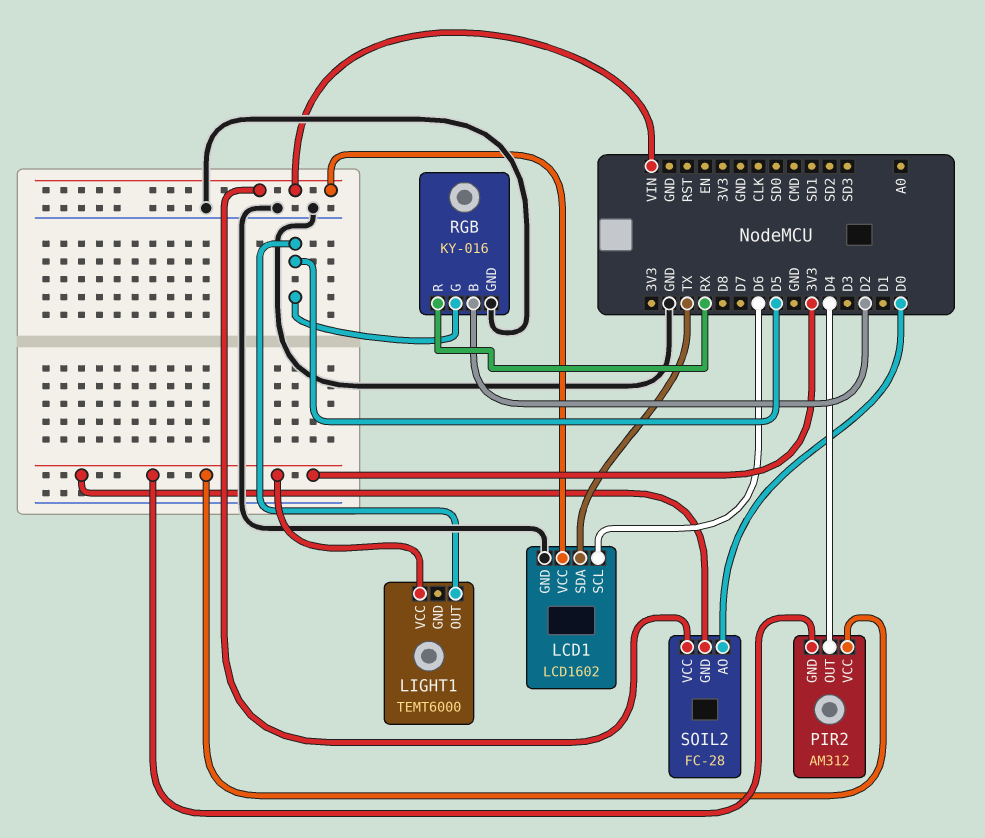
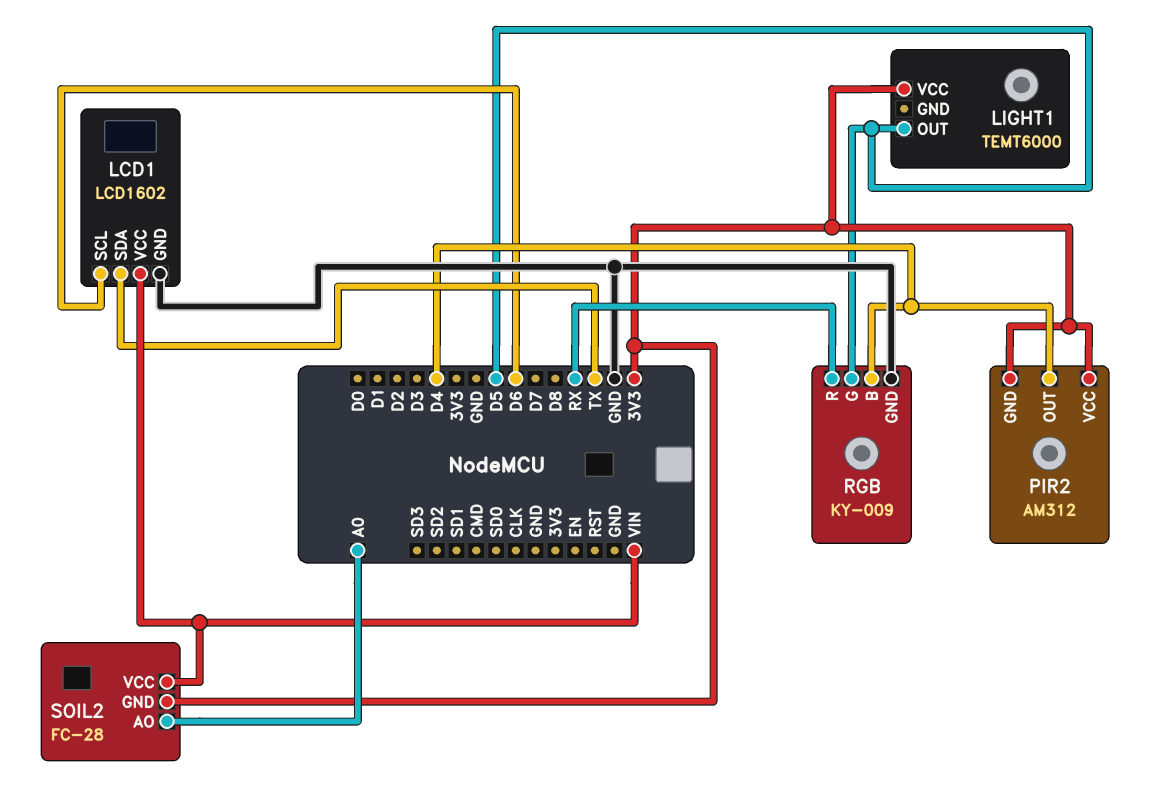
RGB: KY-016 -> KY-009
RGB pin B: D2 -> D4
SOIL2 pin AO: D0 -> A0

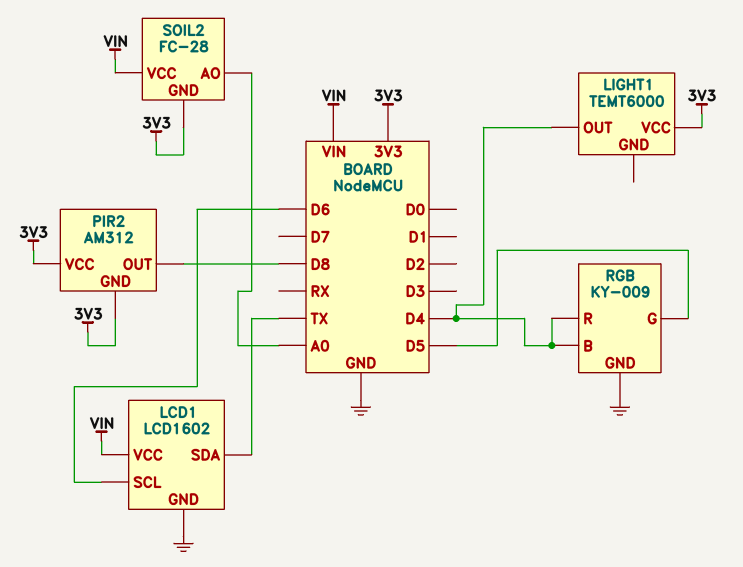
LIGHT1 pin OUT: D5 -> D4
PIR2 pin OUT: D4 -> D8
RGB pin R: RX -> D4

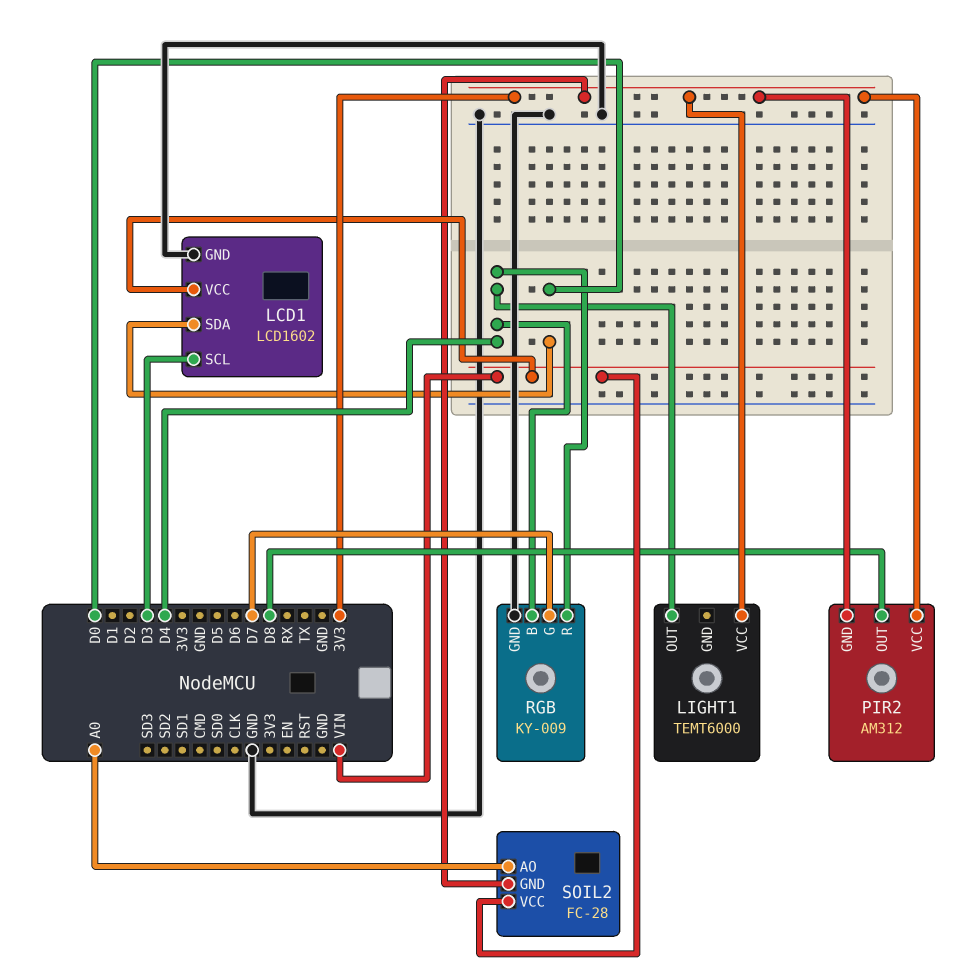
LCD1 pin SCL: D6 -> D3
LCD1 pin SDA: TX -> D0
RGB pin G: D5 -> D7

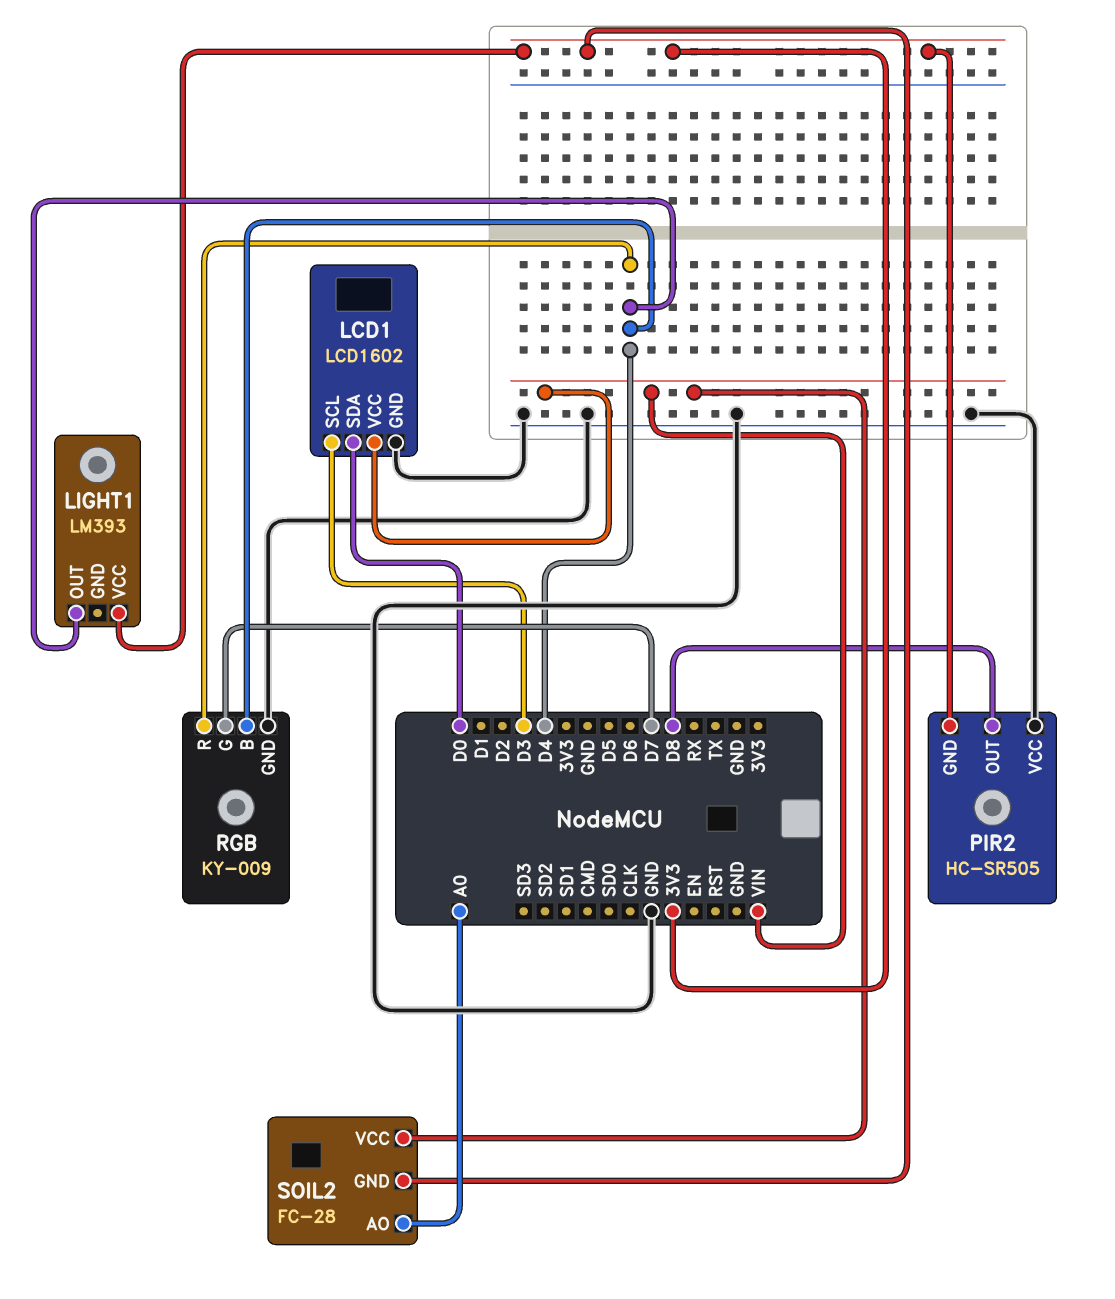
LIGHT1: TEMT6000 -> LM393
PIR2: AM312 -> HC-SR505
PIR2 pin VCC: 3V3 -> GND

